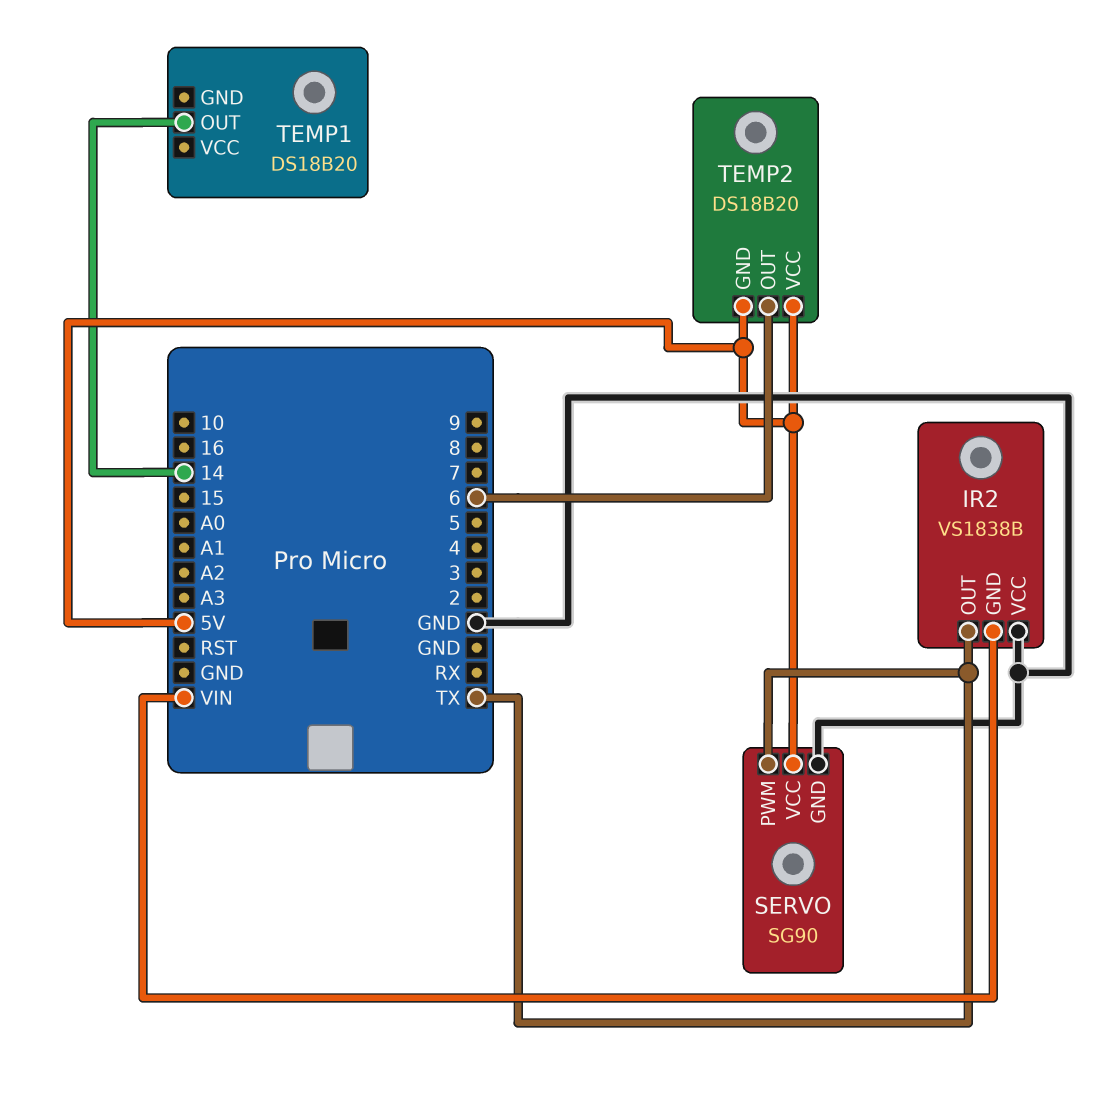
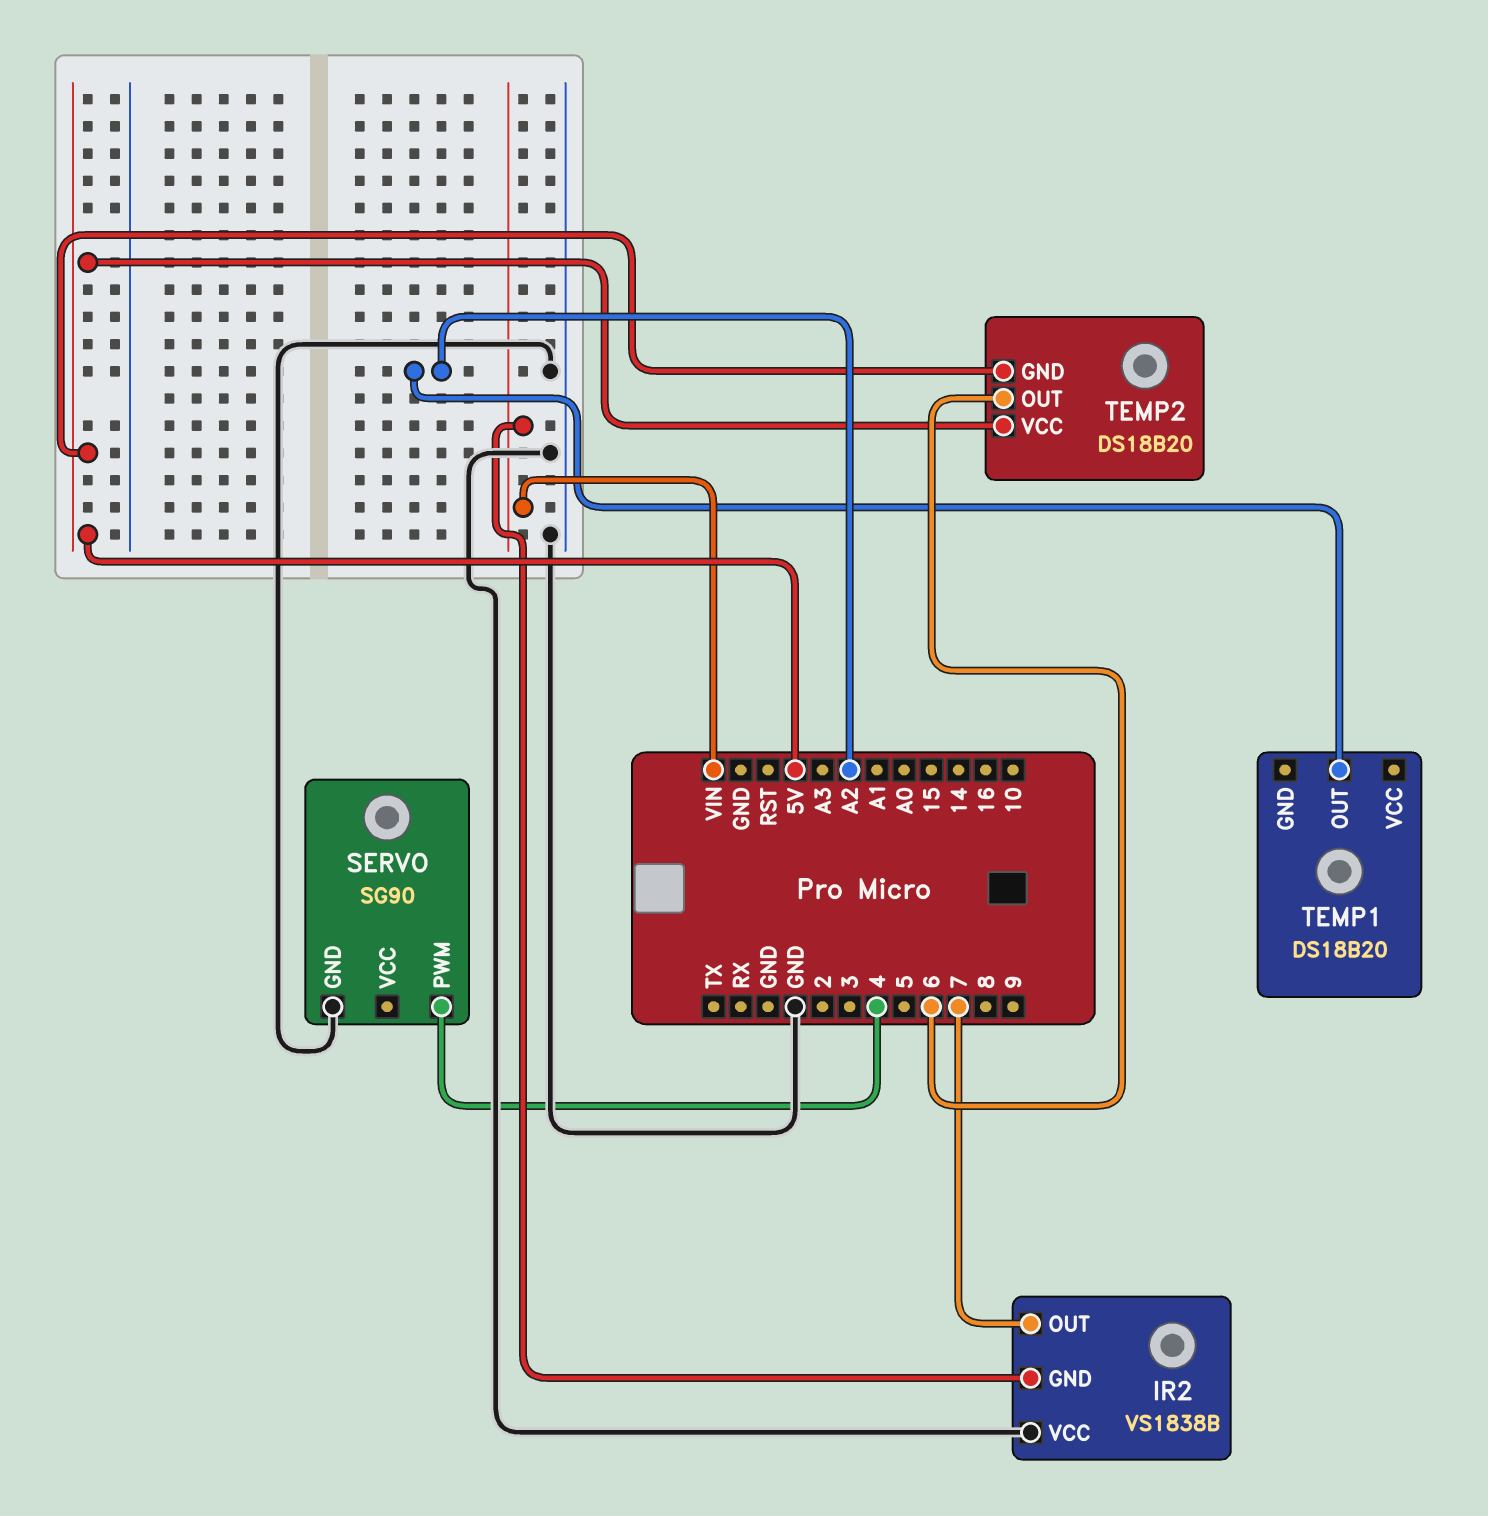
IR2 pin OUT: TX -> 7
SERVO pin PWM: TX -> 4
SERVO pin VCC: 5V -> none
TEMP1 pin OUT: 14 -> A2

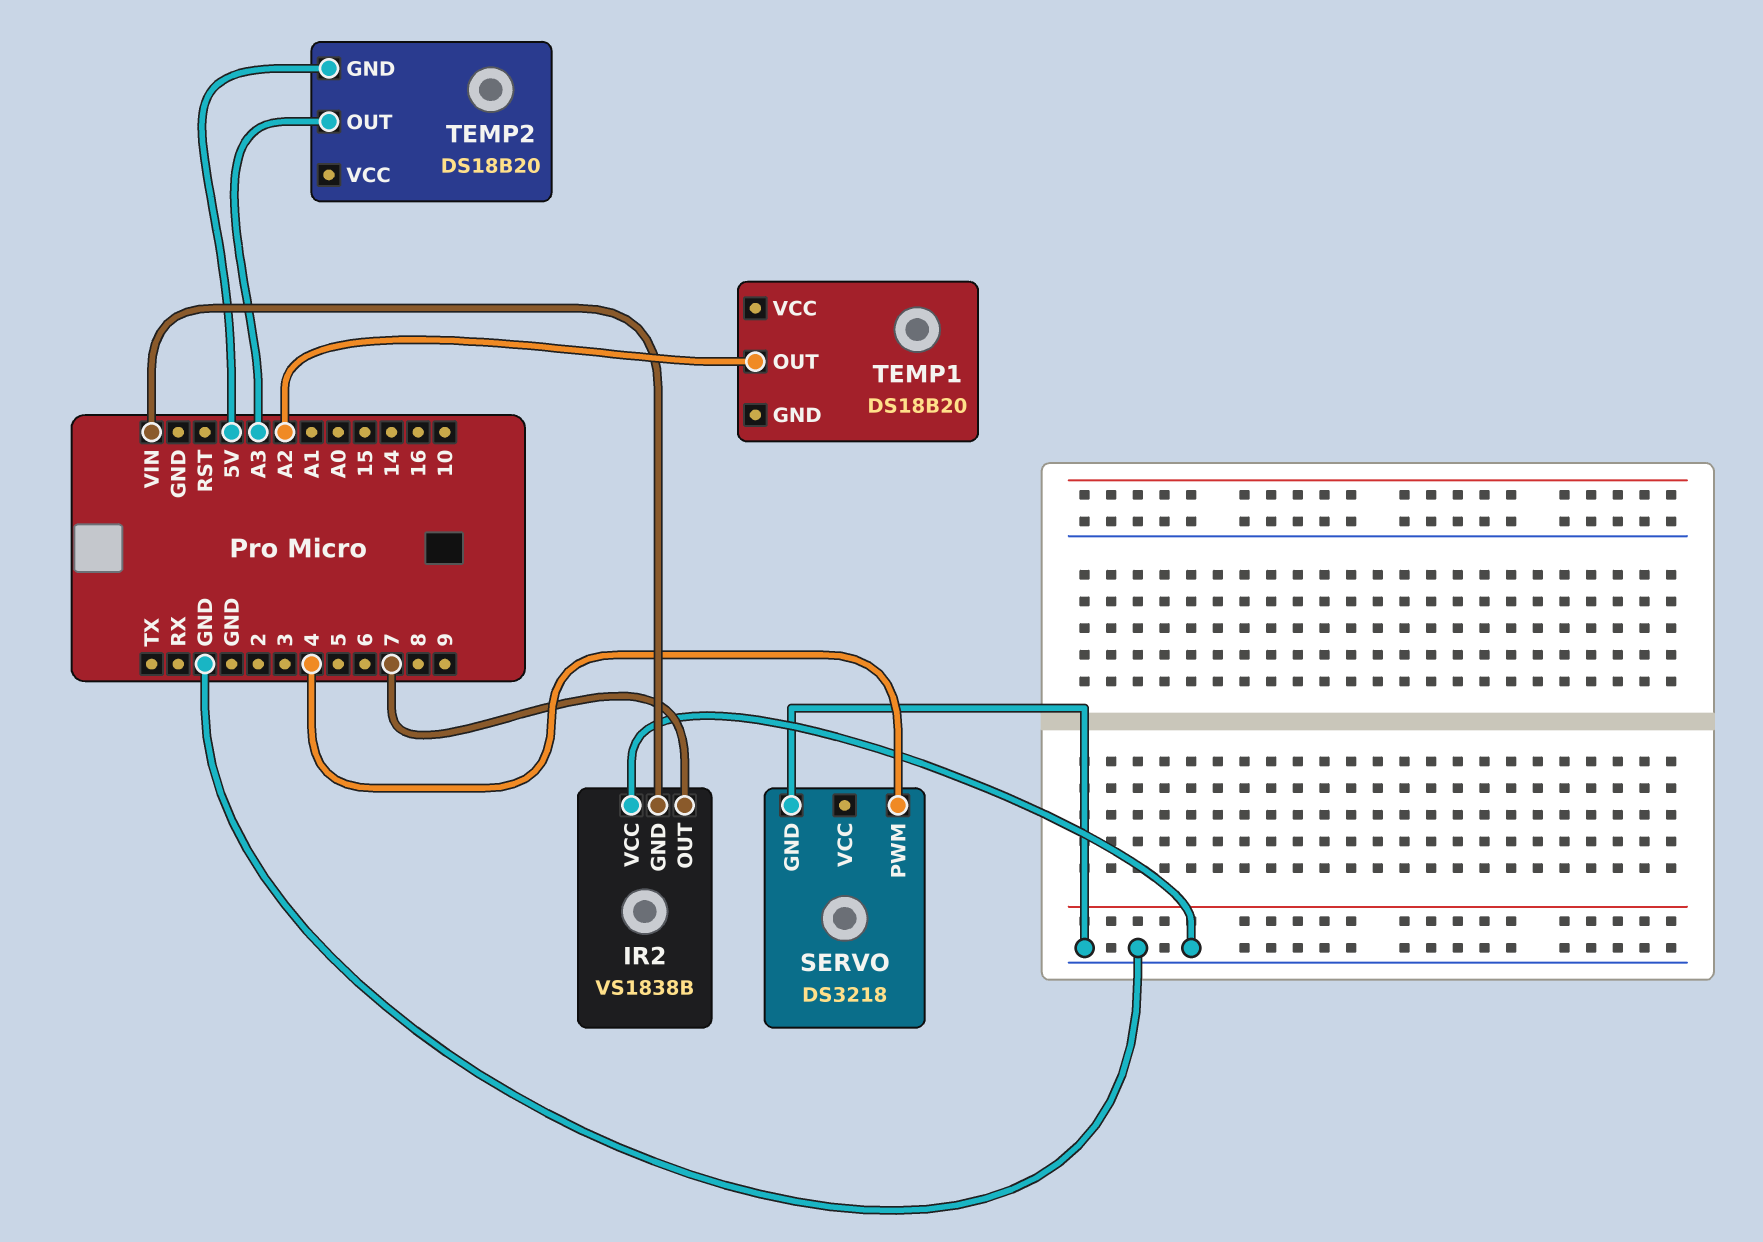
SERVO: SG90 -> DS3218
TEMP2 pin OUT: 6 -> A3
TEMP2 pin VCC: 5V -> none

